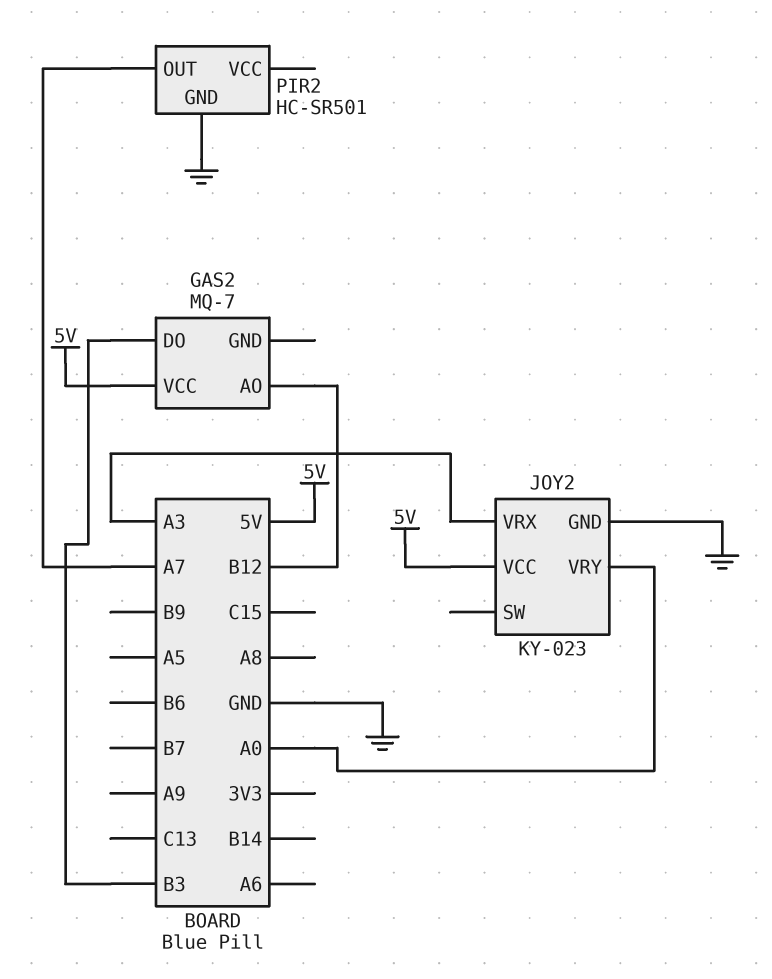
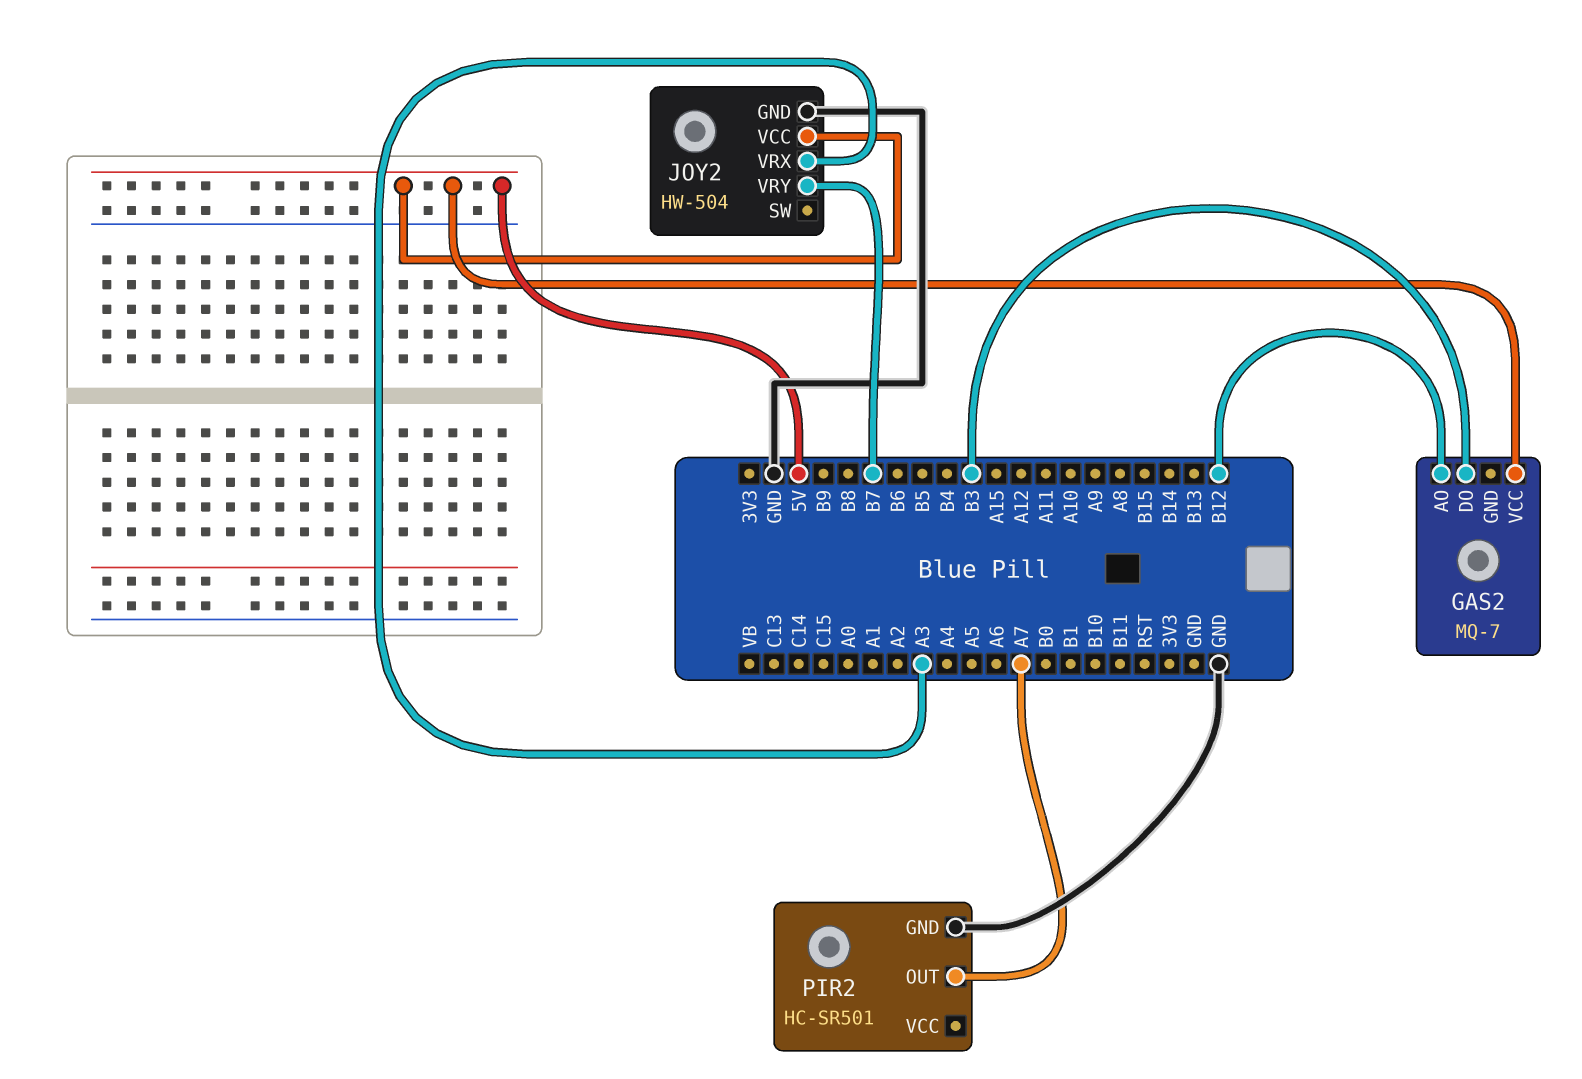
JOY2: KY-023 -> HW-504
JOY2 pin VRY: A0 -> B7

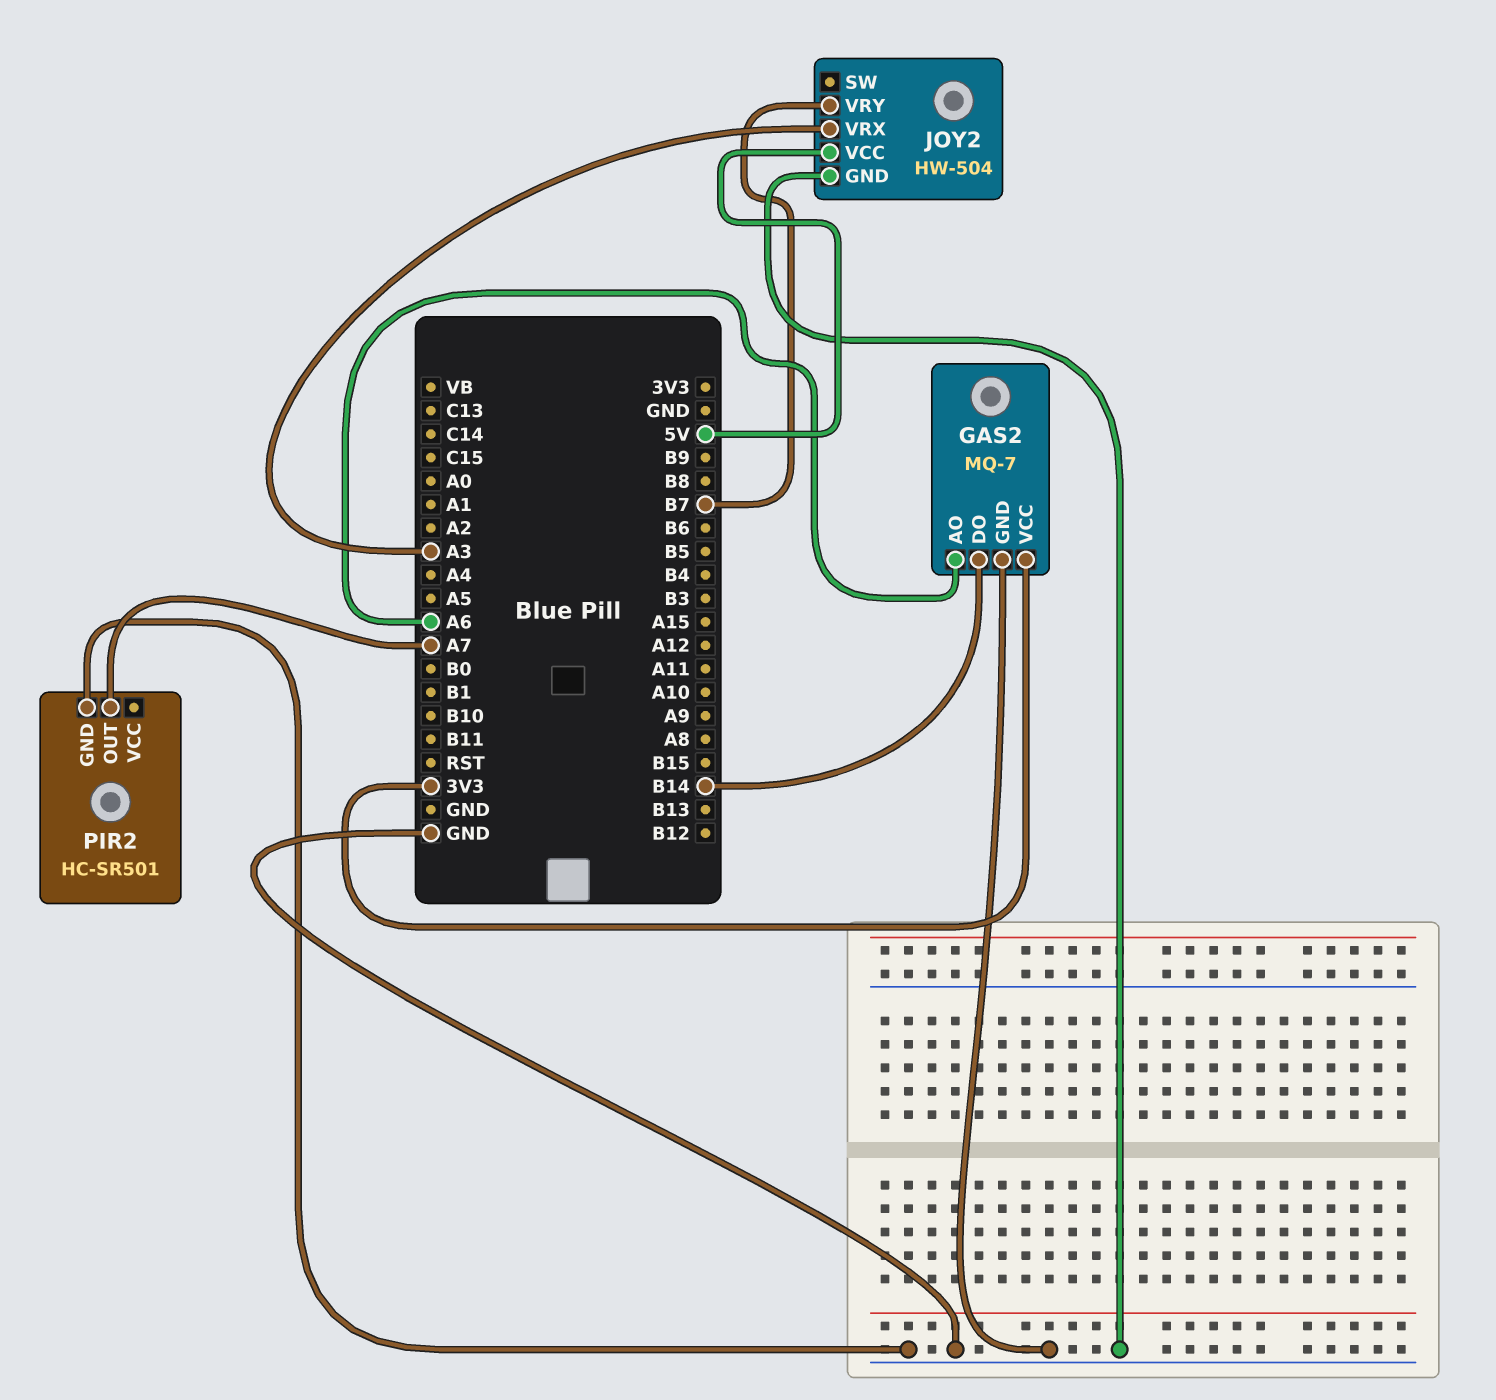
GAS2 pin AO: B12 -> A6
GAS2 pin DO: B3 -> B14
GAS2 pin GND: none -> GND
GAS2 pin VCC: 5V -> 3V3

